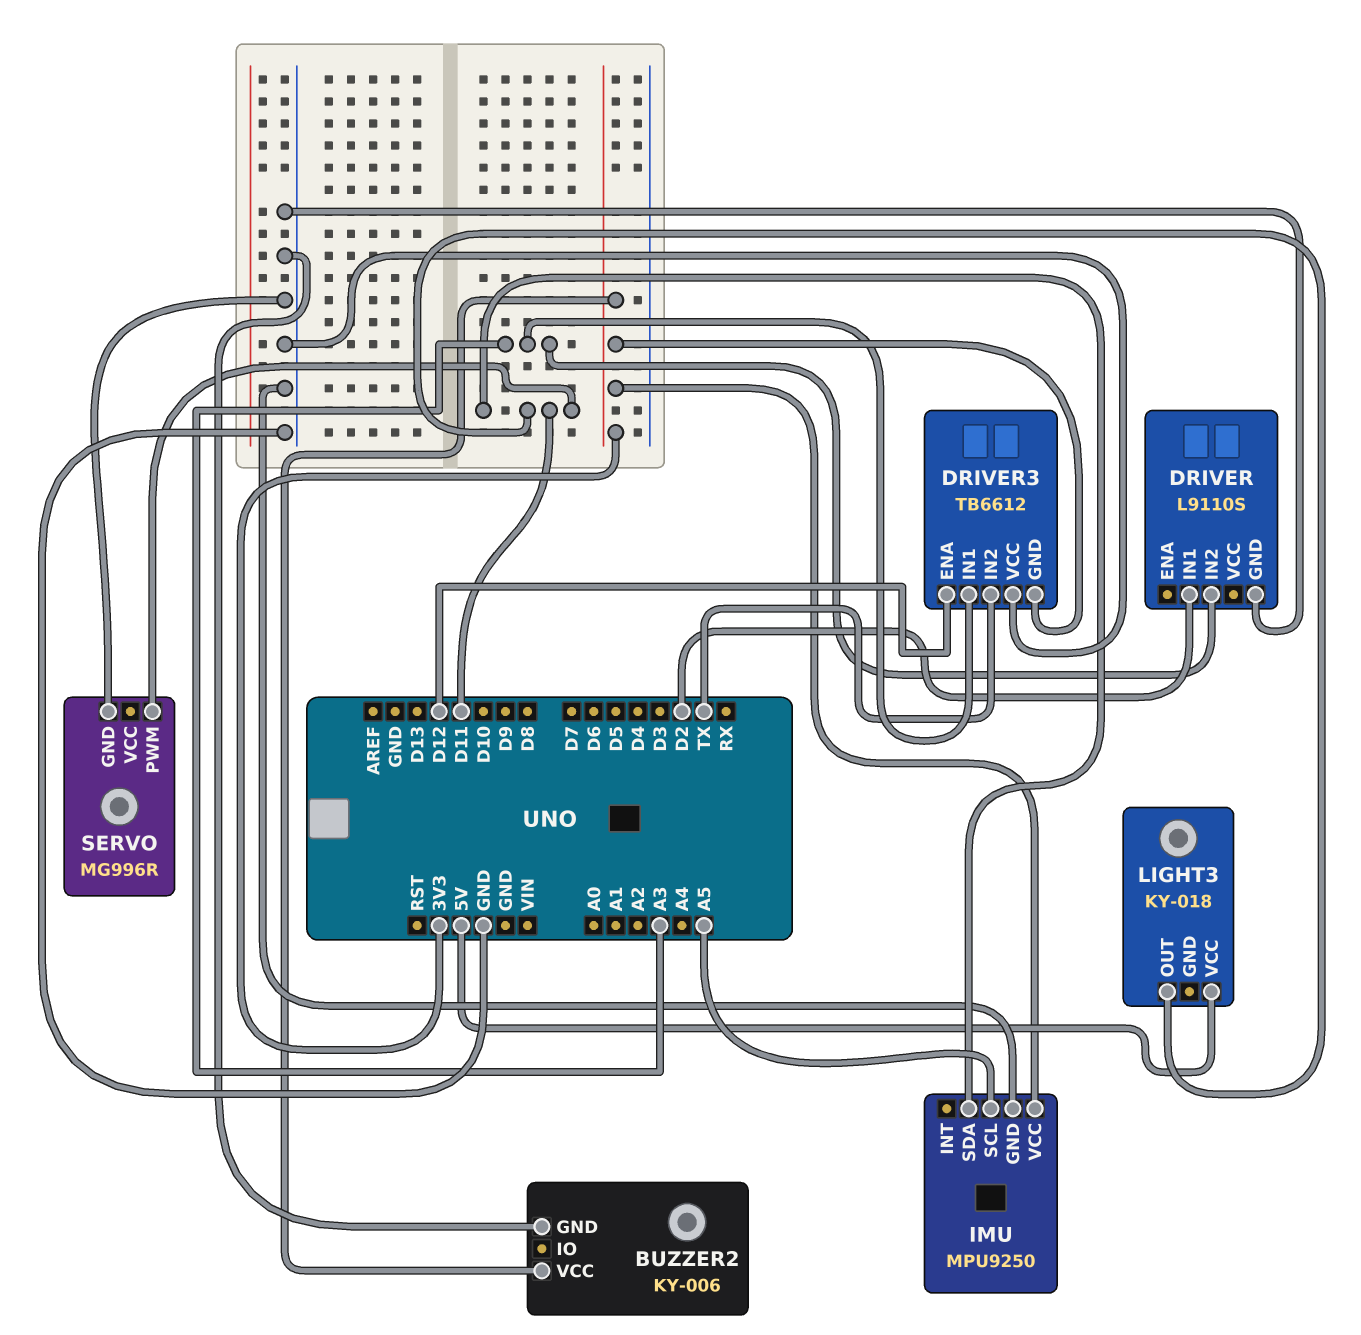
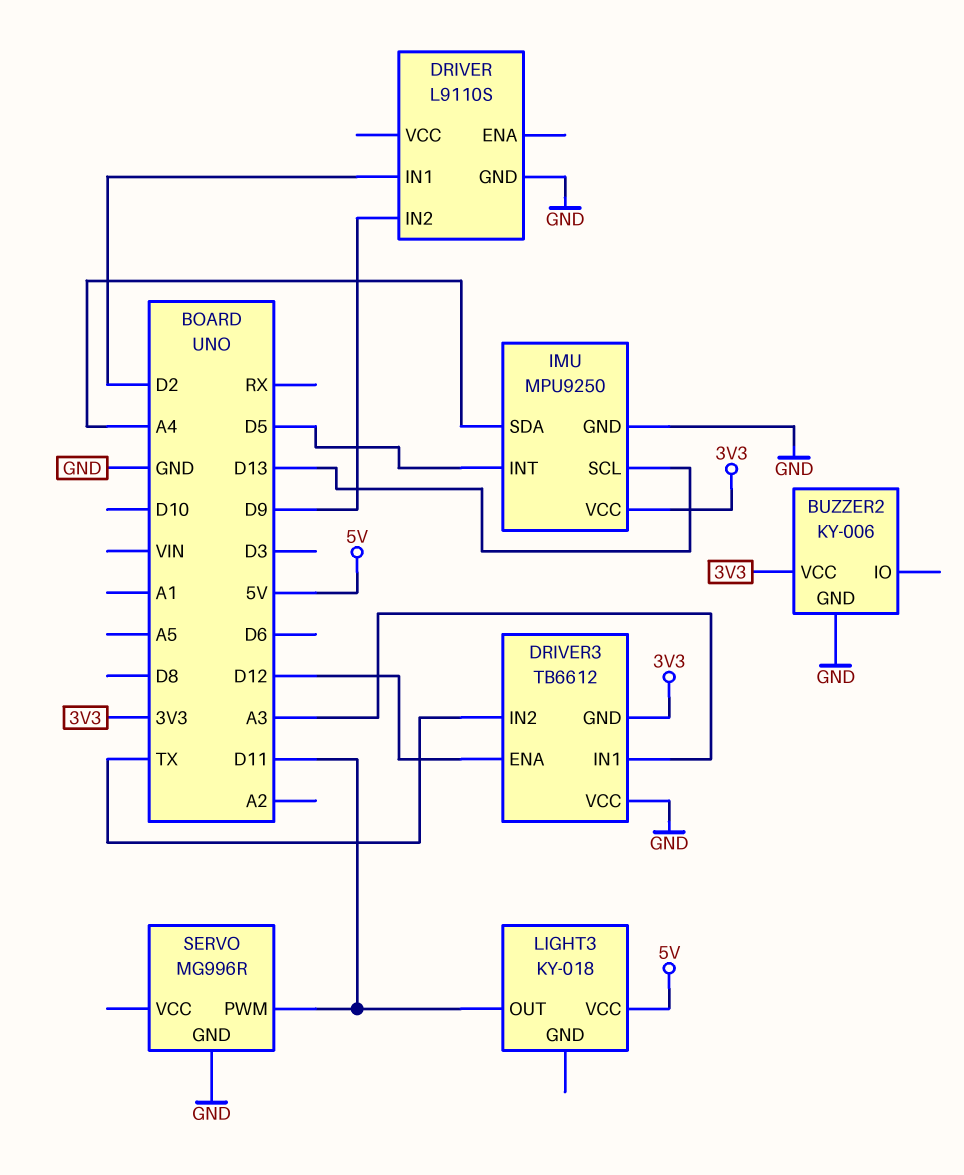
DRIVER pin IN2: A3 -> D9
IMU pin INT: none -> D5
IMU pin SCL: A5 -> D13
IMU pin SDA: D11 -> A4

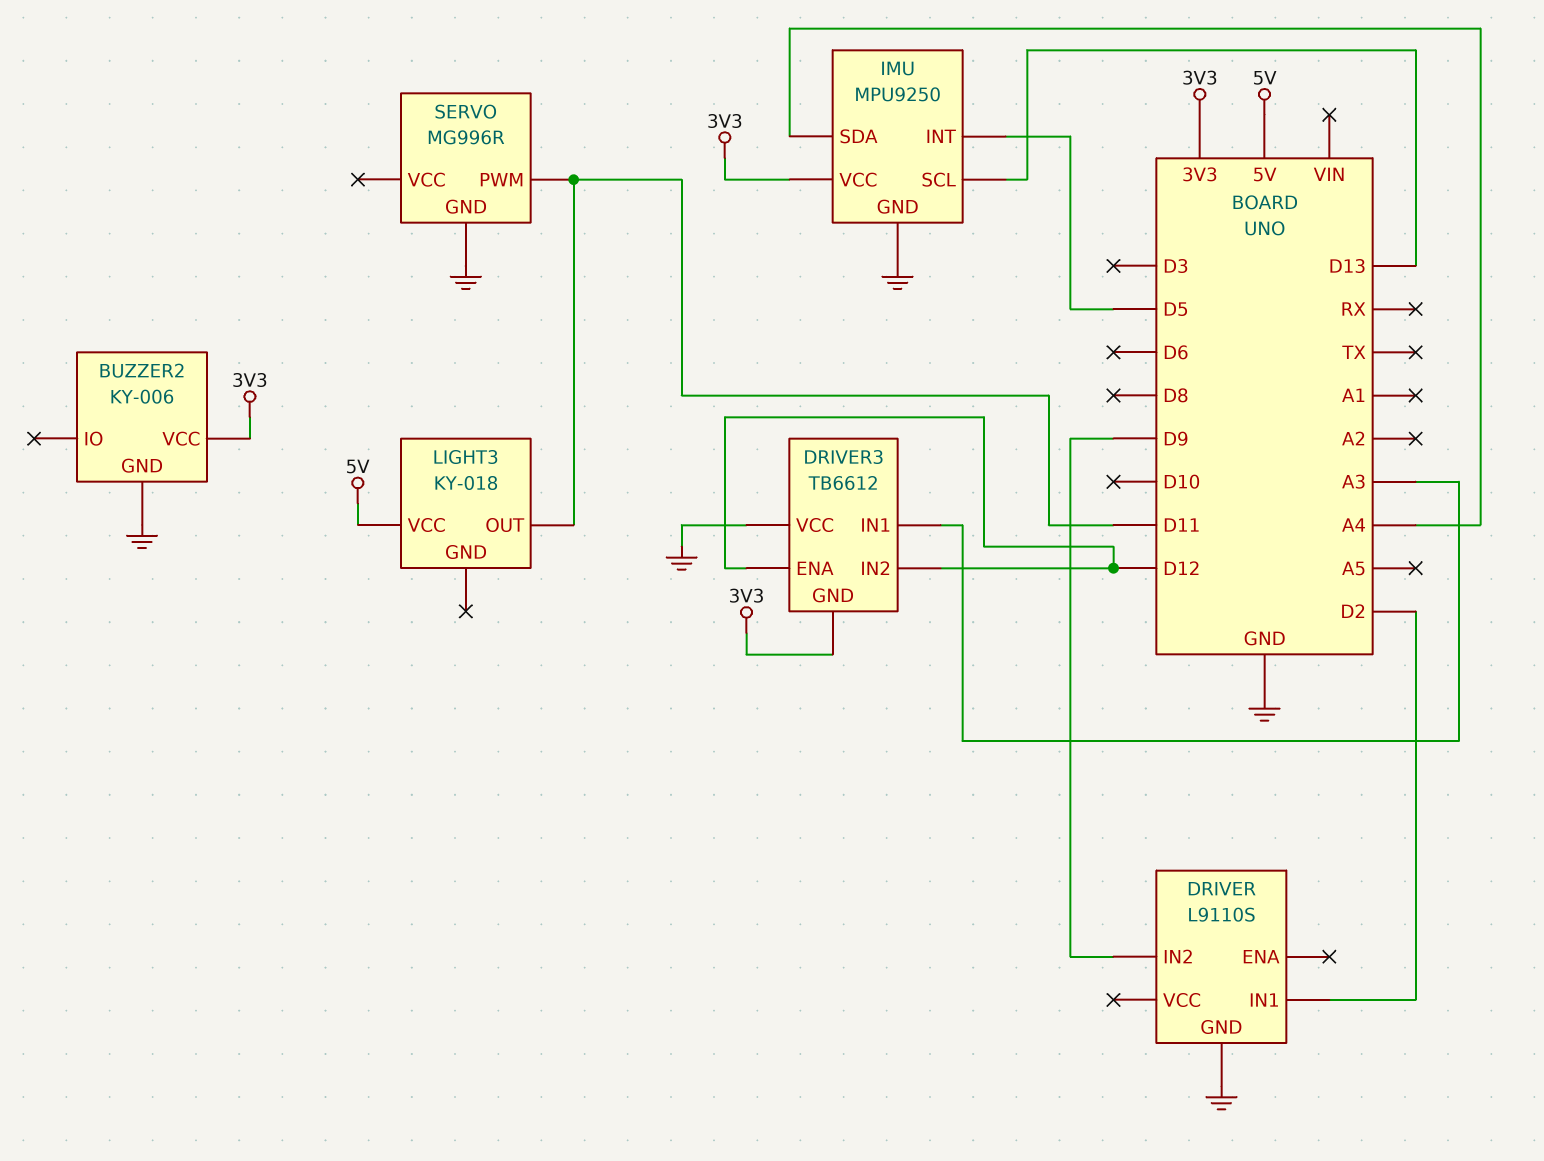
DRIVER3 pin IN2: TX -> D12

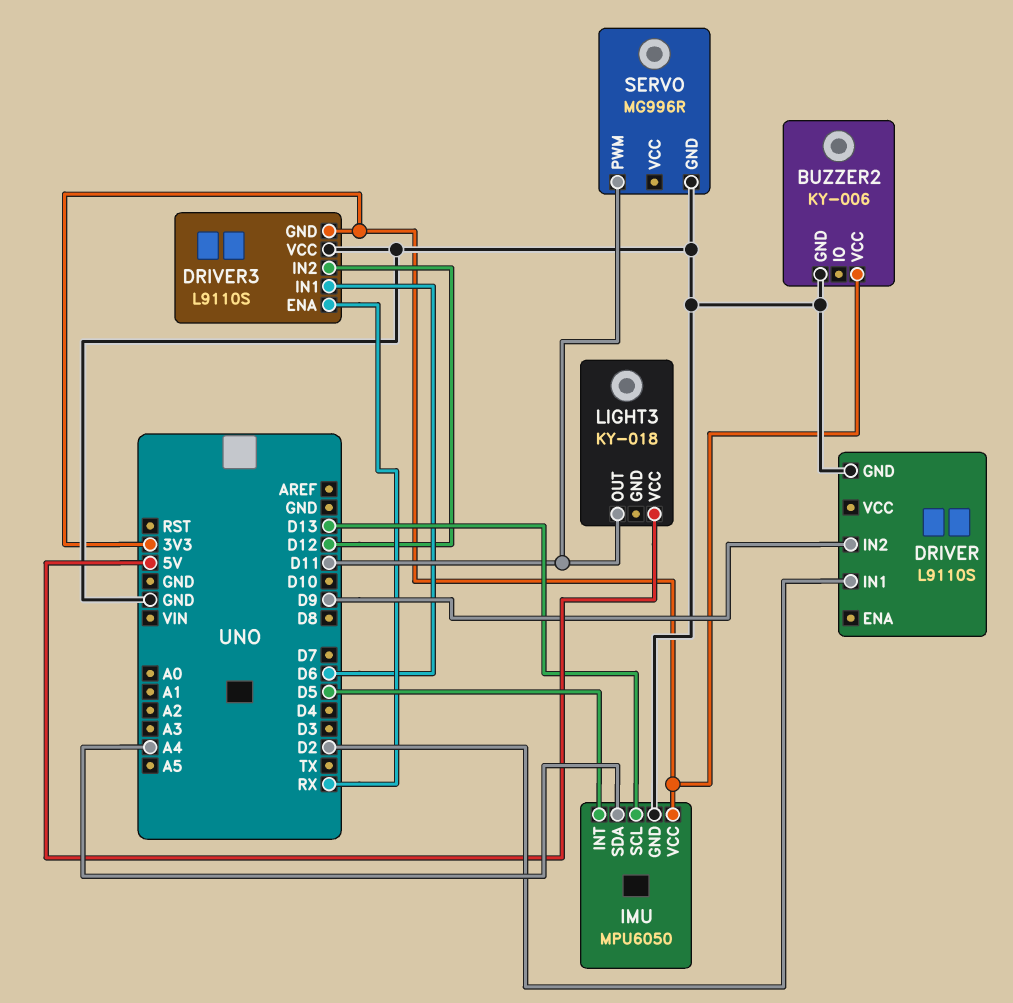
DRIVER3: TB6612 -> L9110S
DRIVER3 pin ENA: D12 -> RX
DRIVER3 pin IN1: A3 -> D6
IMU: MPU9250 -> MPU6050

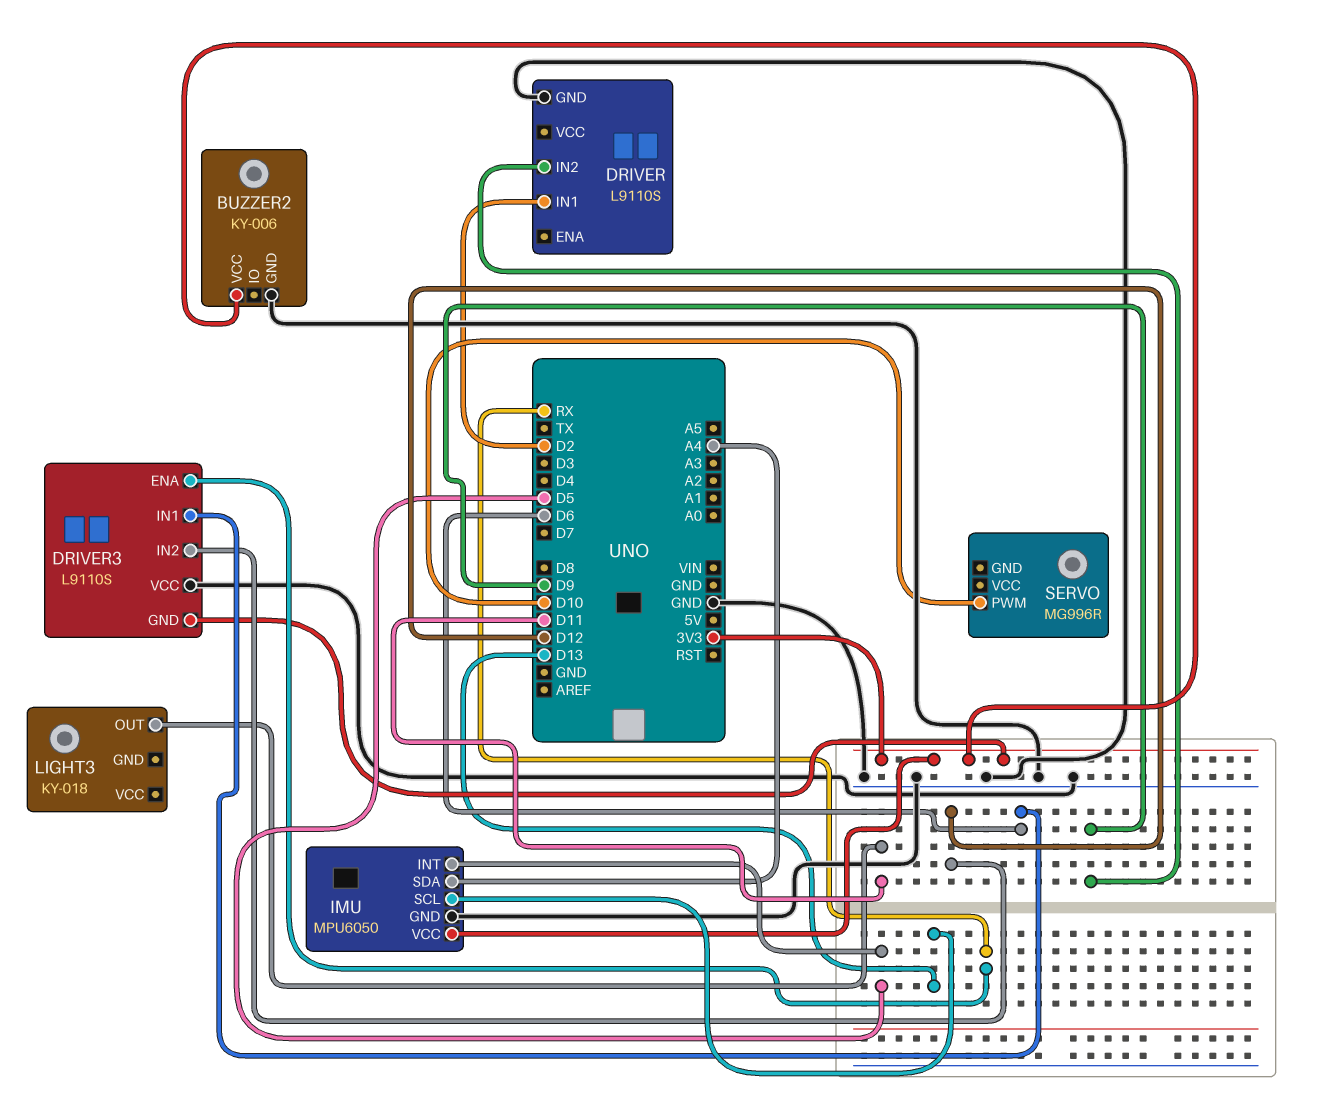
LIGHT3 pin VCC: 5V -> none
SERVO pin GND: GND -> none
SERVO pin PWM: D11 -> D10

